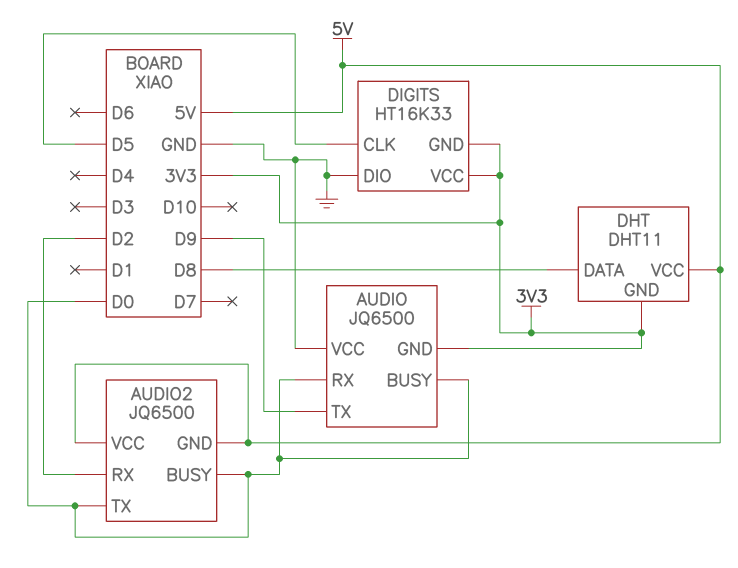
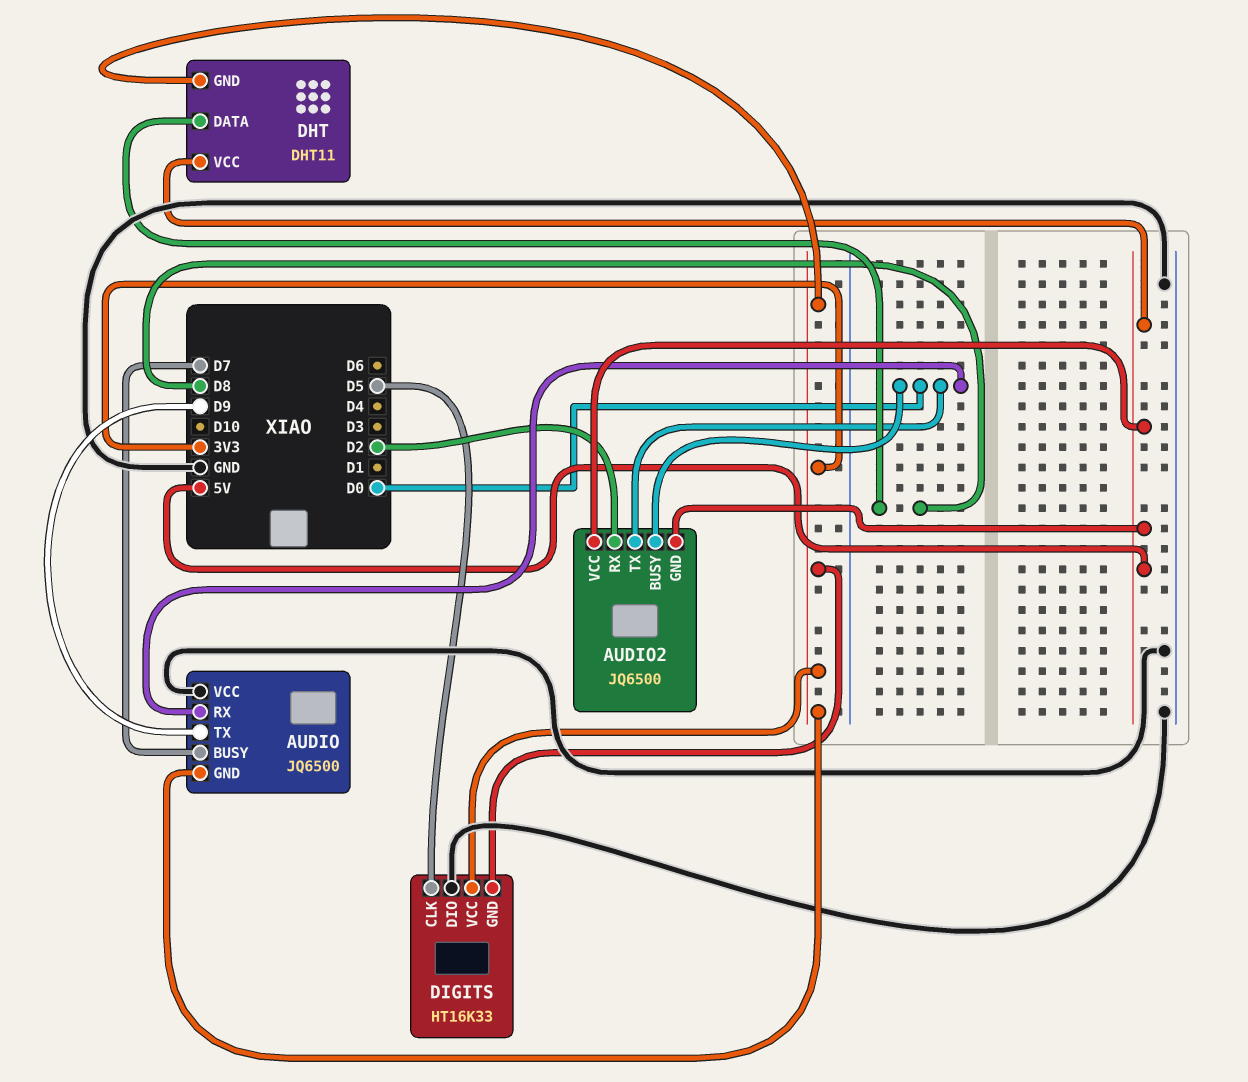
AUDIO pin BUSY: D0 -> D7

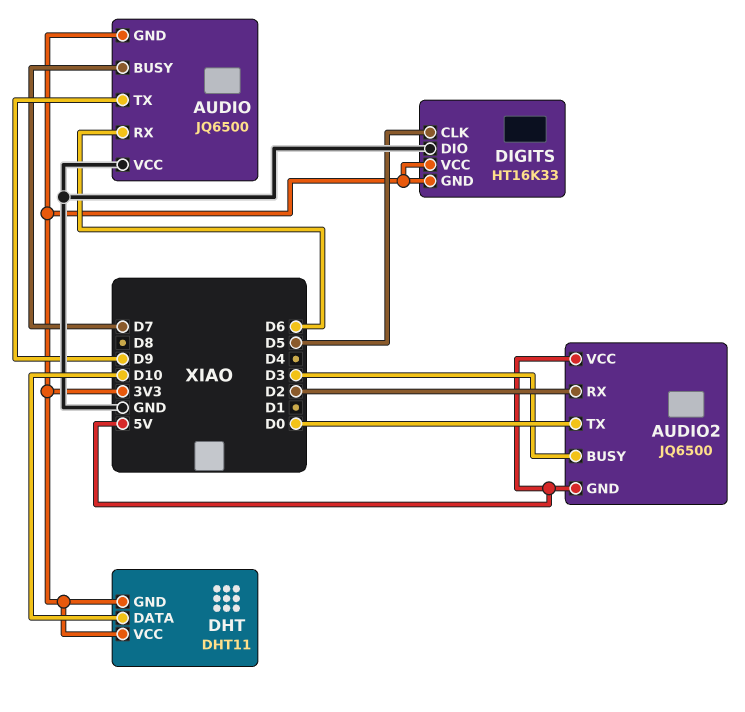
AUDIO pin RX: D0 -> D6
AUDIO2 pin BUSY: D0 -> D3
DHT pin DATA: D8 -> D10
DHT pin VCC: 5V -> 3V3

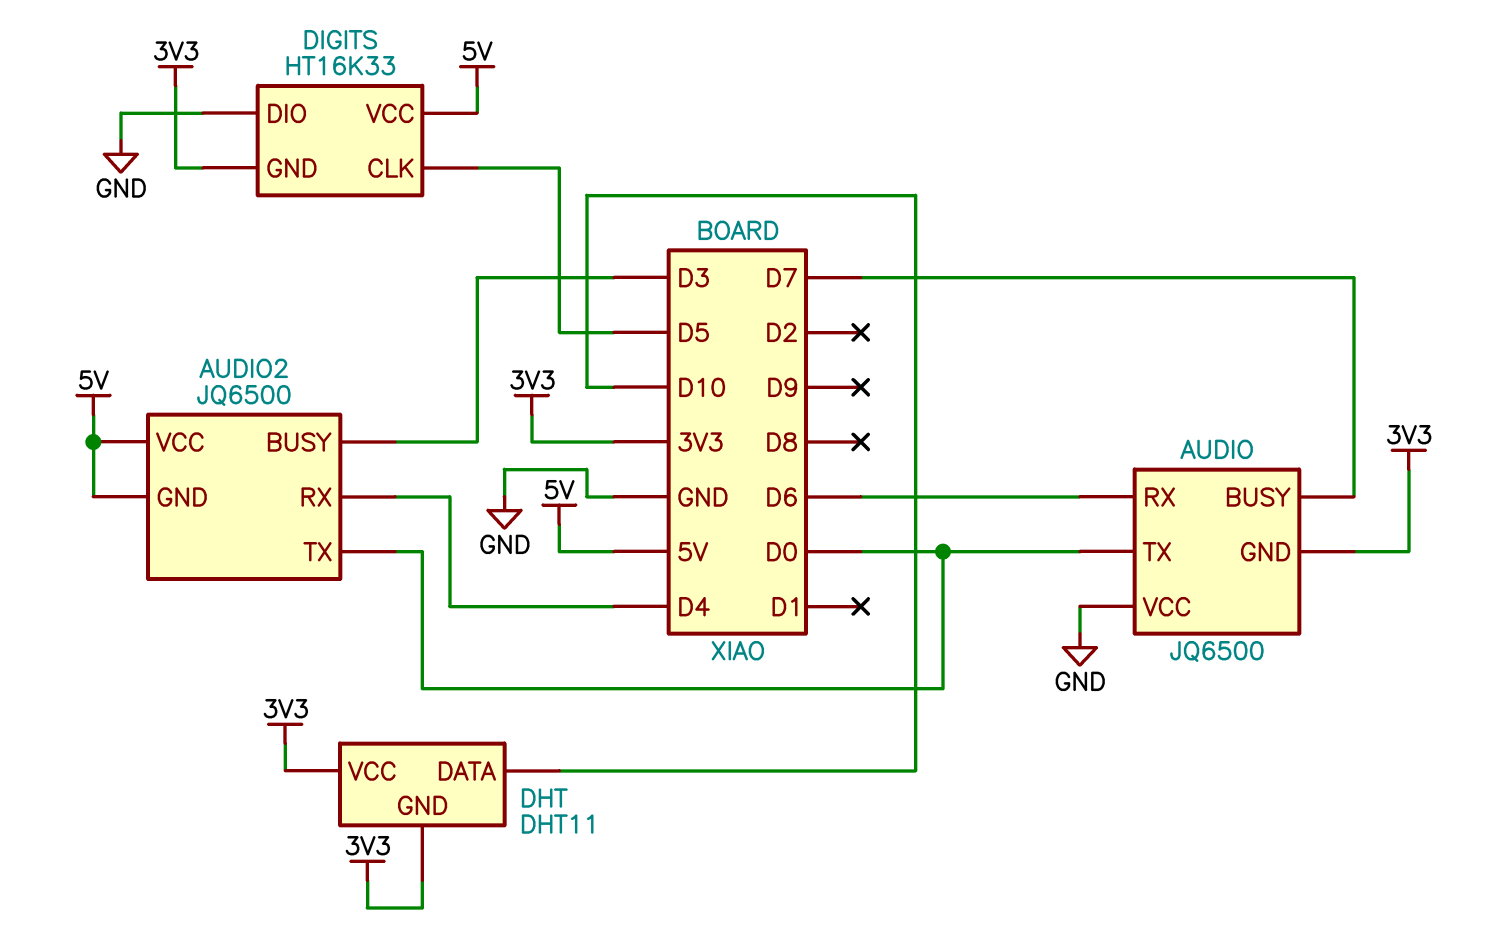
AUDIO pin TX: D9 -> D0
AUDIO2 pin RX: D2 -> D4
DIGITS pin VCC: 3V3 -> 5V

